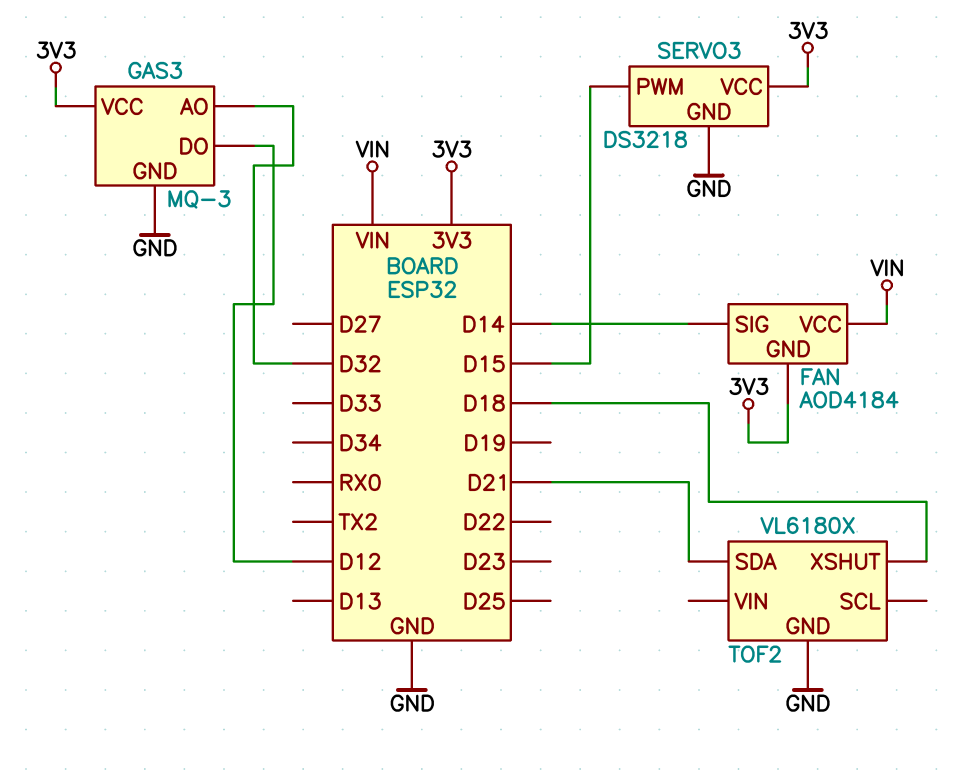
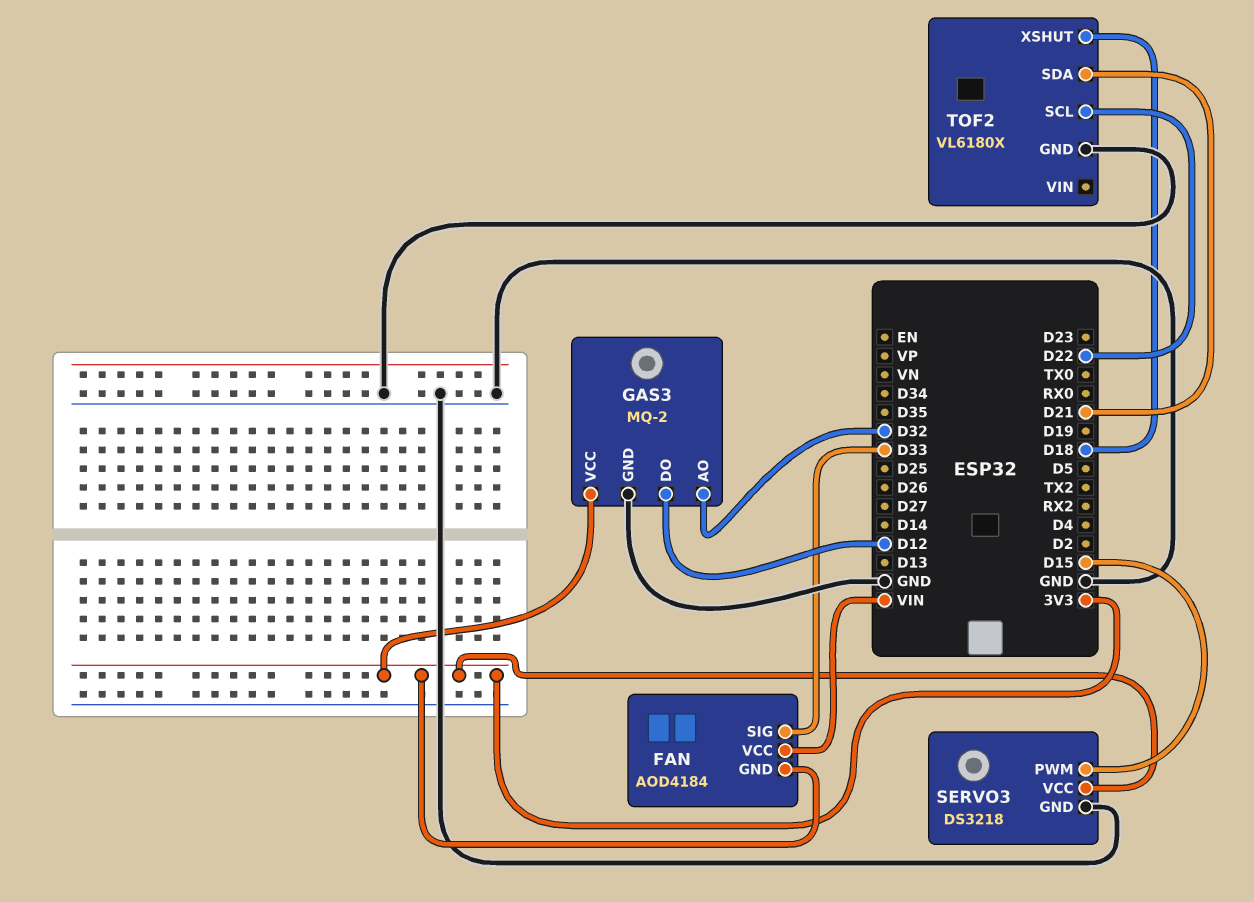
FAN pin SIG: D14 -> D33
GAS3: MQ-3 -> MQ-2
TOF2 pin SCL: none -> D22

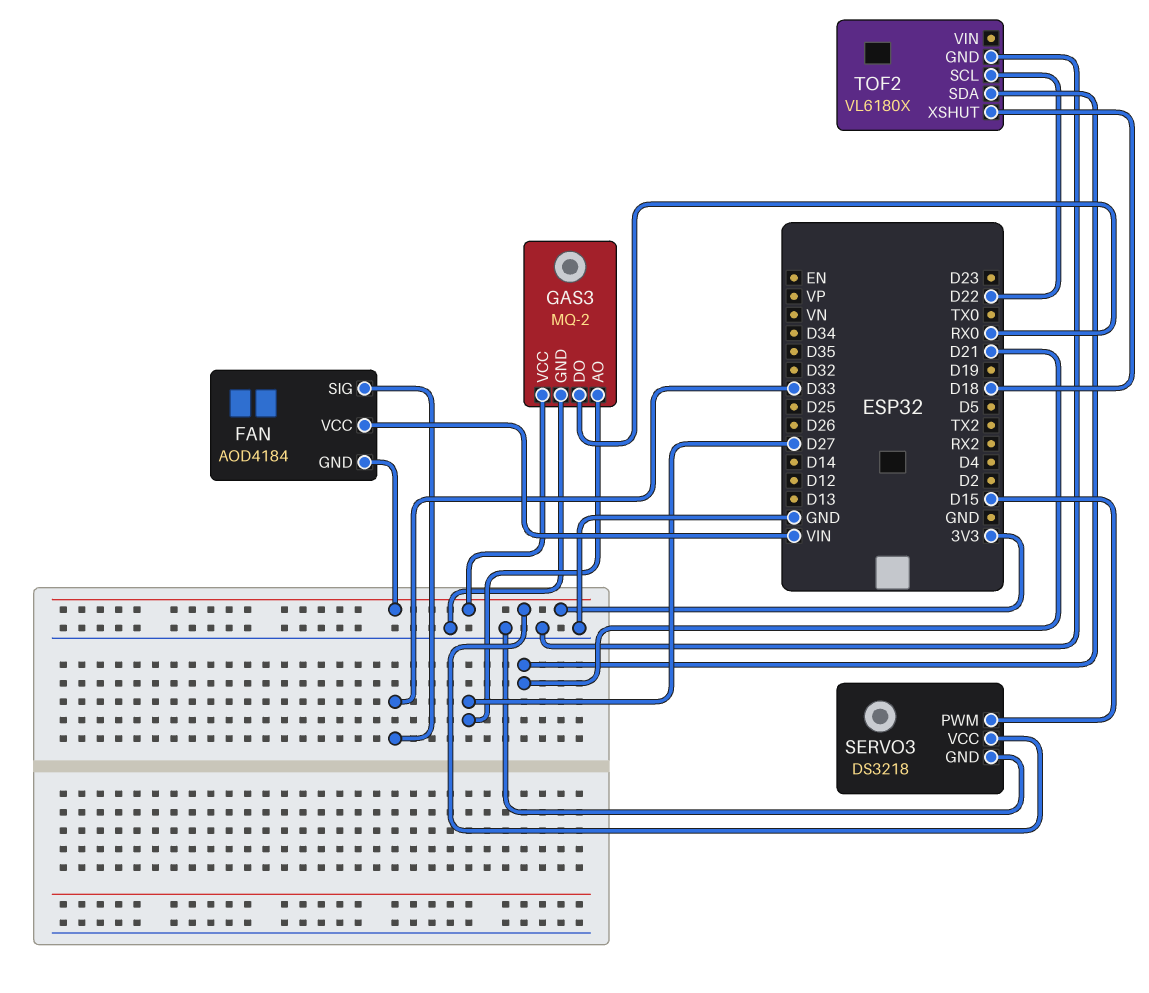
GAS3 pin AO: D32 -> D27
GAS3 pin DO: D12 -> RX0

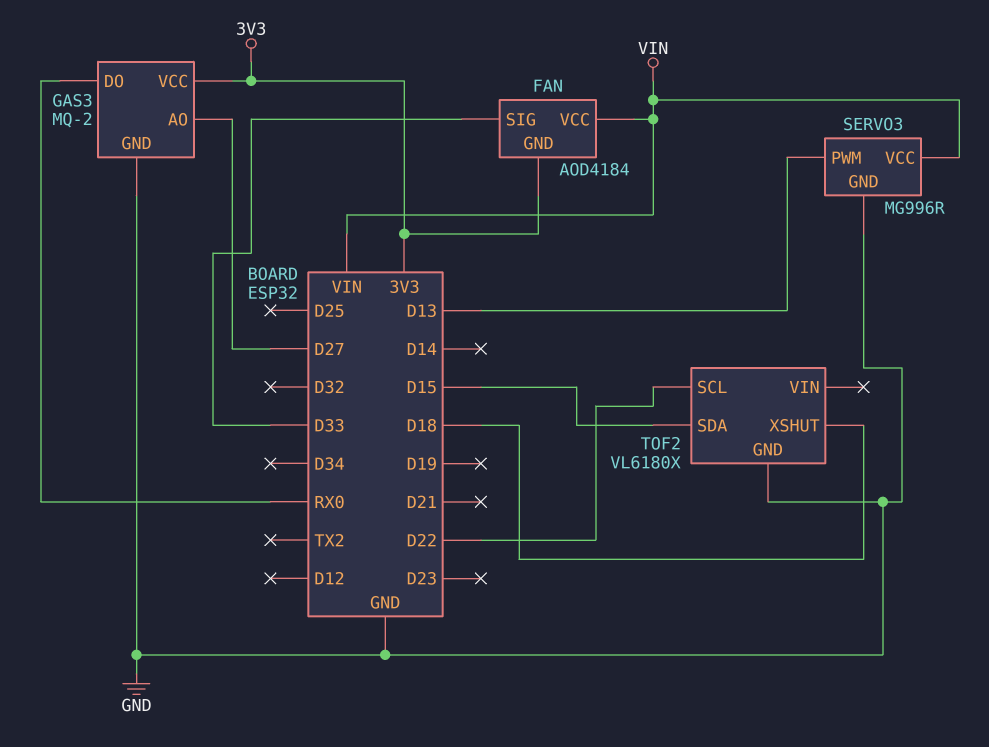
SERVO3: DS3218 -> MG996R
SERVO3 pin PWM: D15 -> D13
SERVO3 pin VCC: 3V3 -> VIN
TOF2 pin SDA: D21 -> D15

